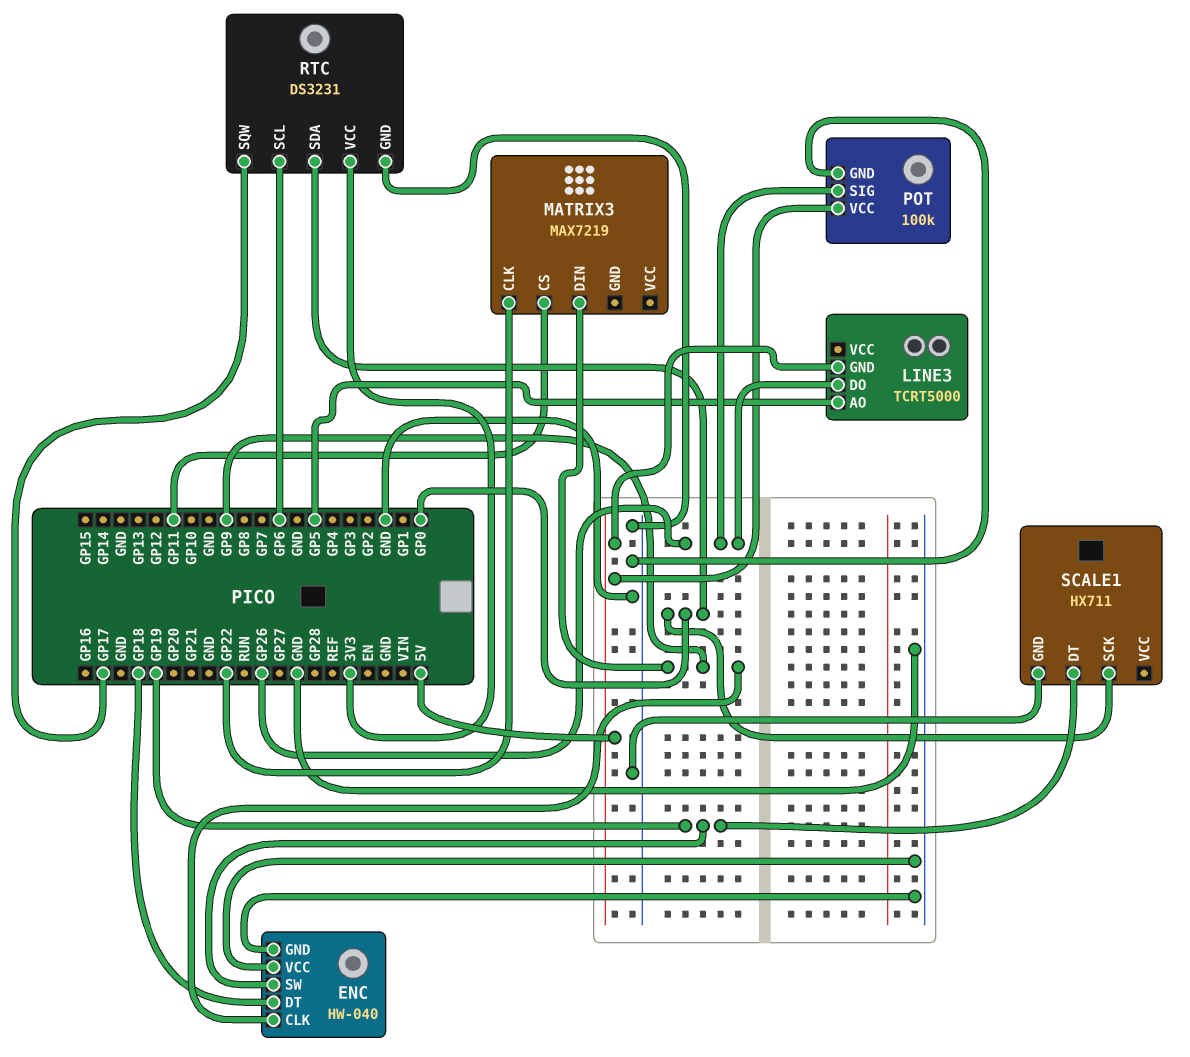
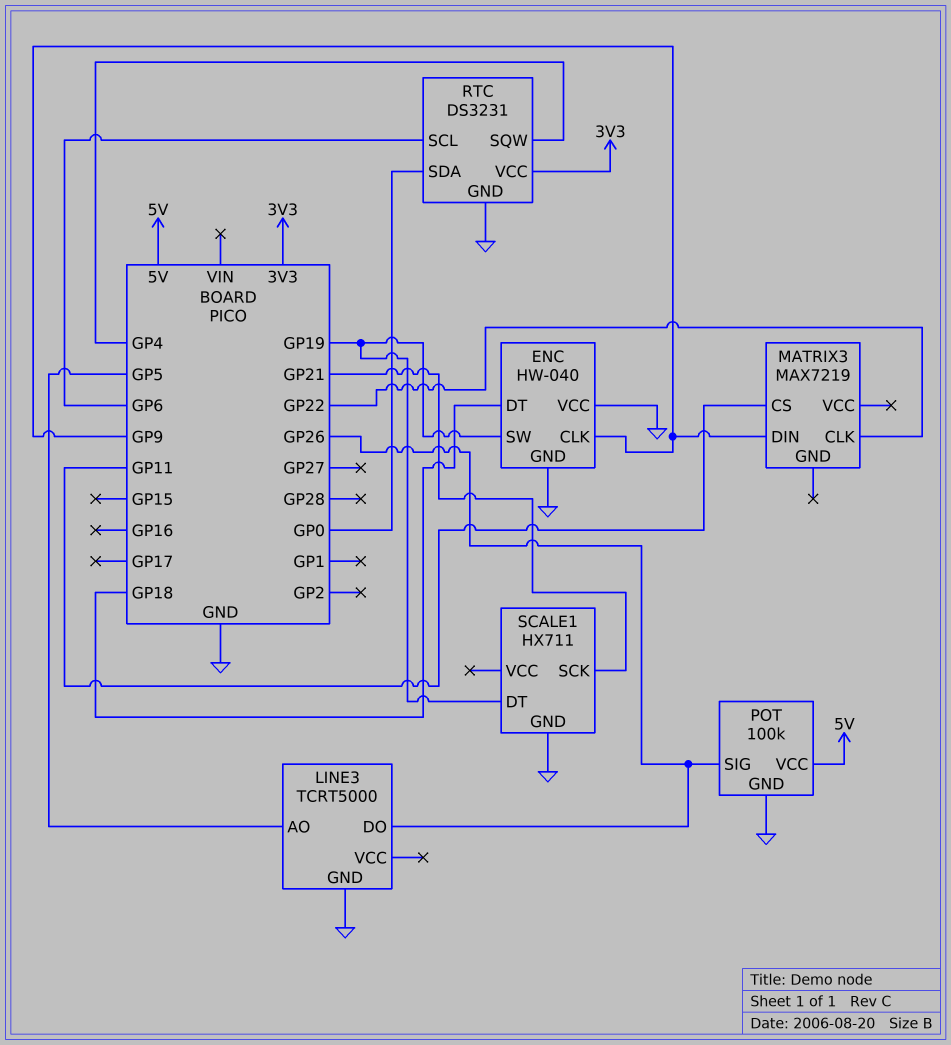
LINE3 pin GND: 5V -> GND
RTC pin SQW: GP17 -> GP4
SCALE1 pin SCK: GP0 -> GP21

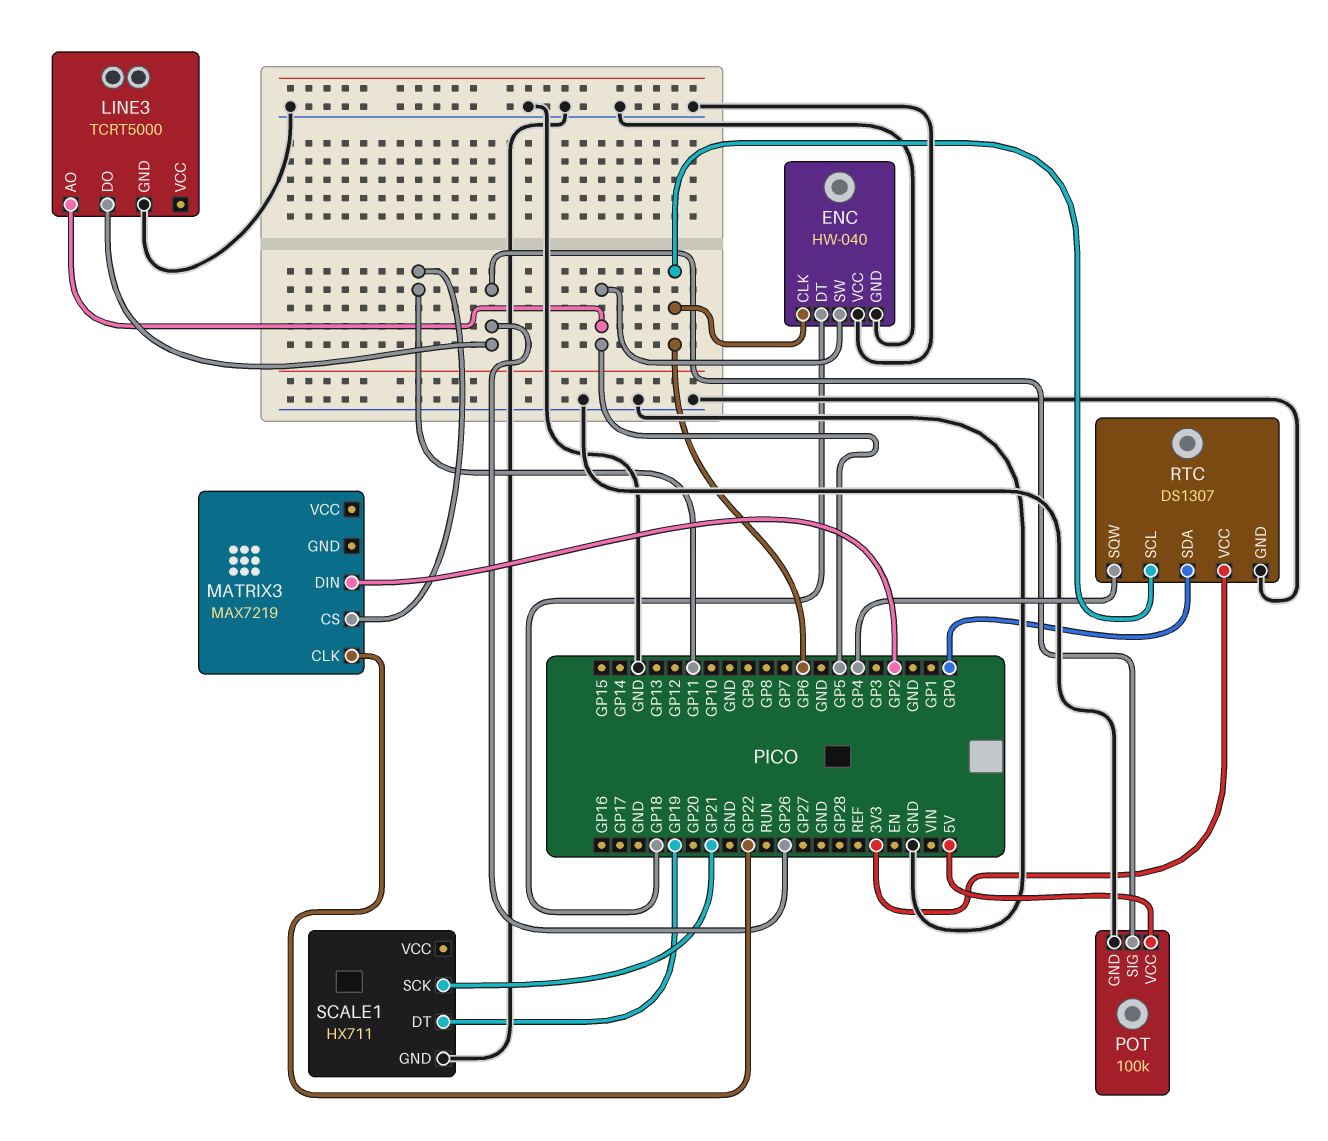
ENC pin CLK: GP9 -> GP6
ENC pin SW: GP19 -> GP5
MATRIX3 pin DIN: GP9 -> GP2
RTC: DS3231 -> DS1307

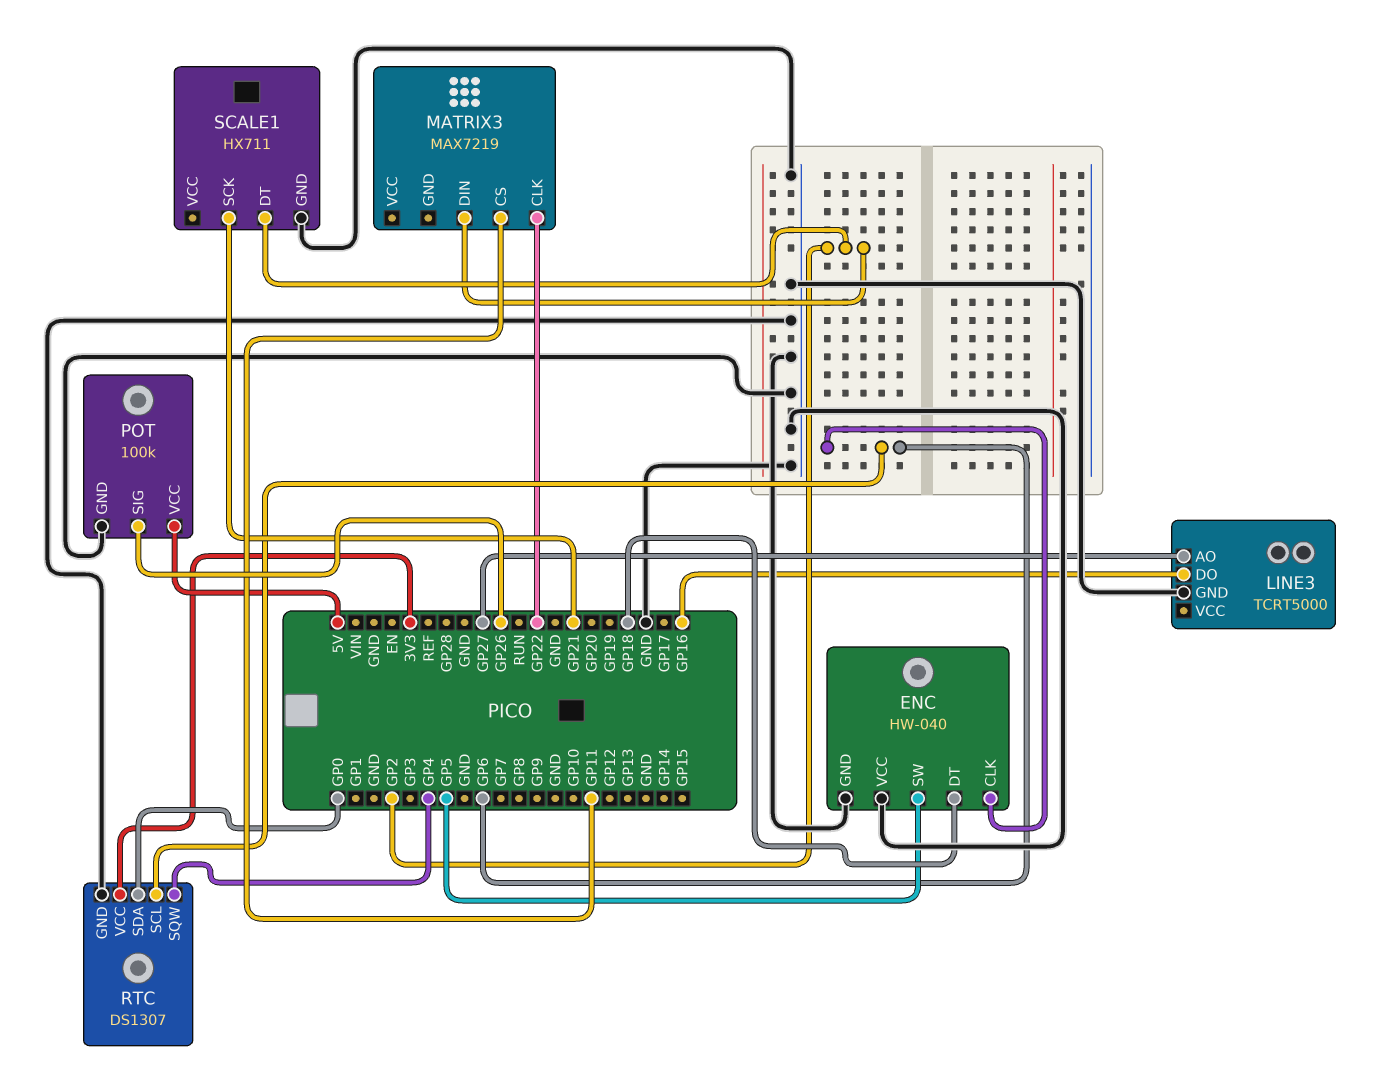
LINE3 pin AO: GP5 -> GP27
LINE3 pin DO: GP26 -> GP16
SCALE1 pin DT: GP19 -> GP2

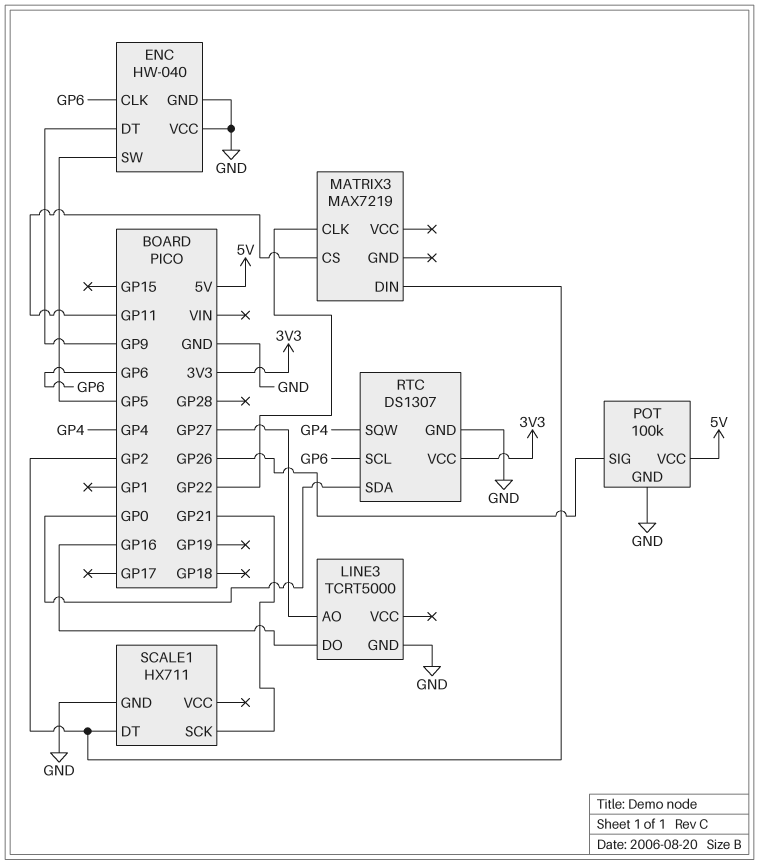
ENC pin DT: GP18 -> GP9

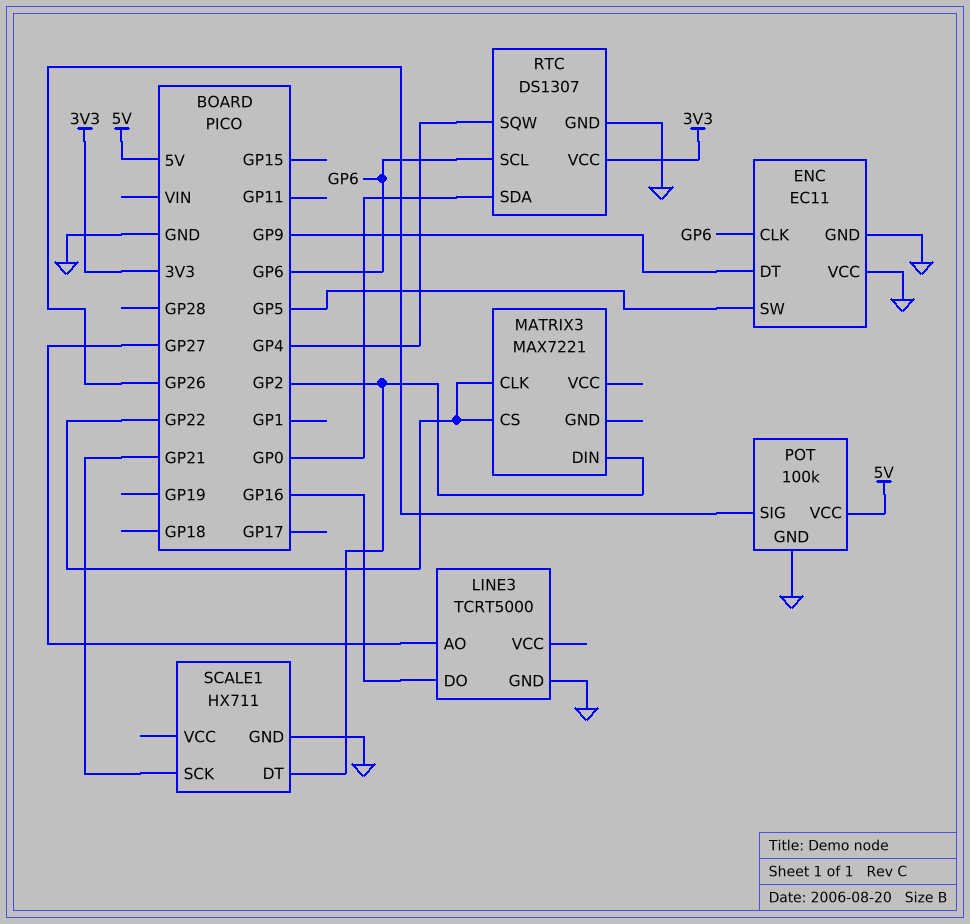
ENC: HW-040 -> EC11
MATRIX3: MAX7219 -> MAX7221
MATRIX3 pin CS: GP11 -> GP22

